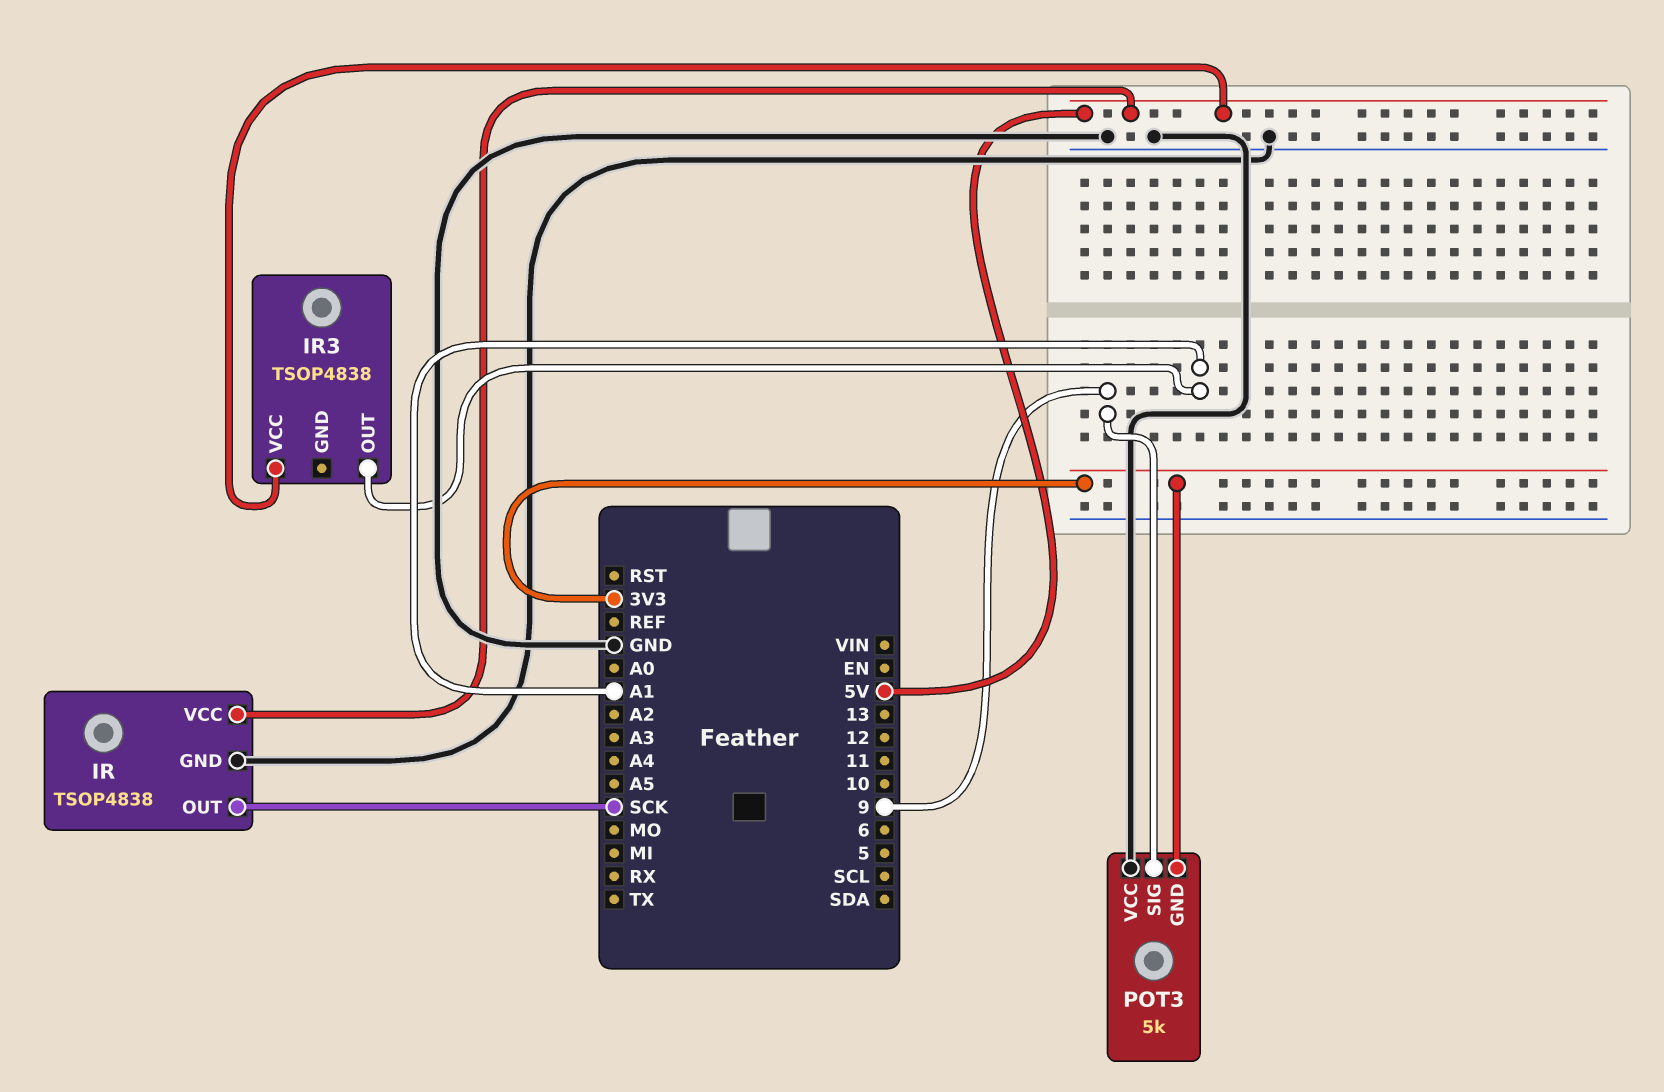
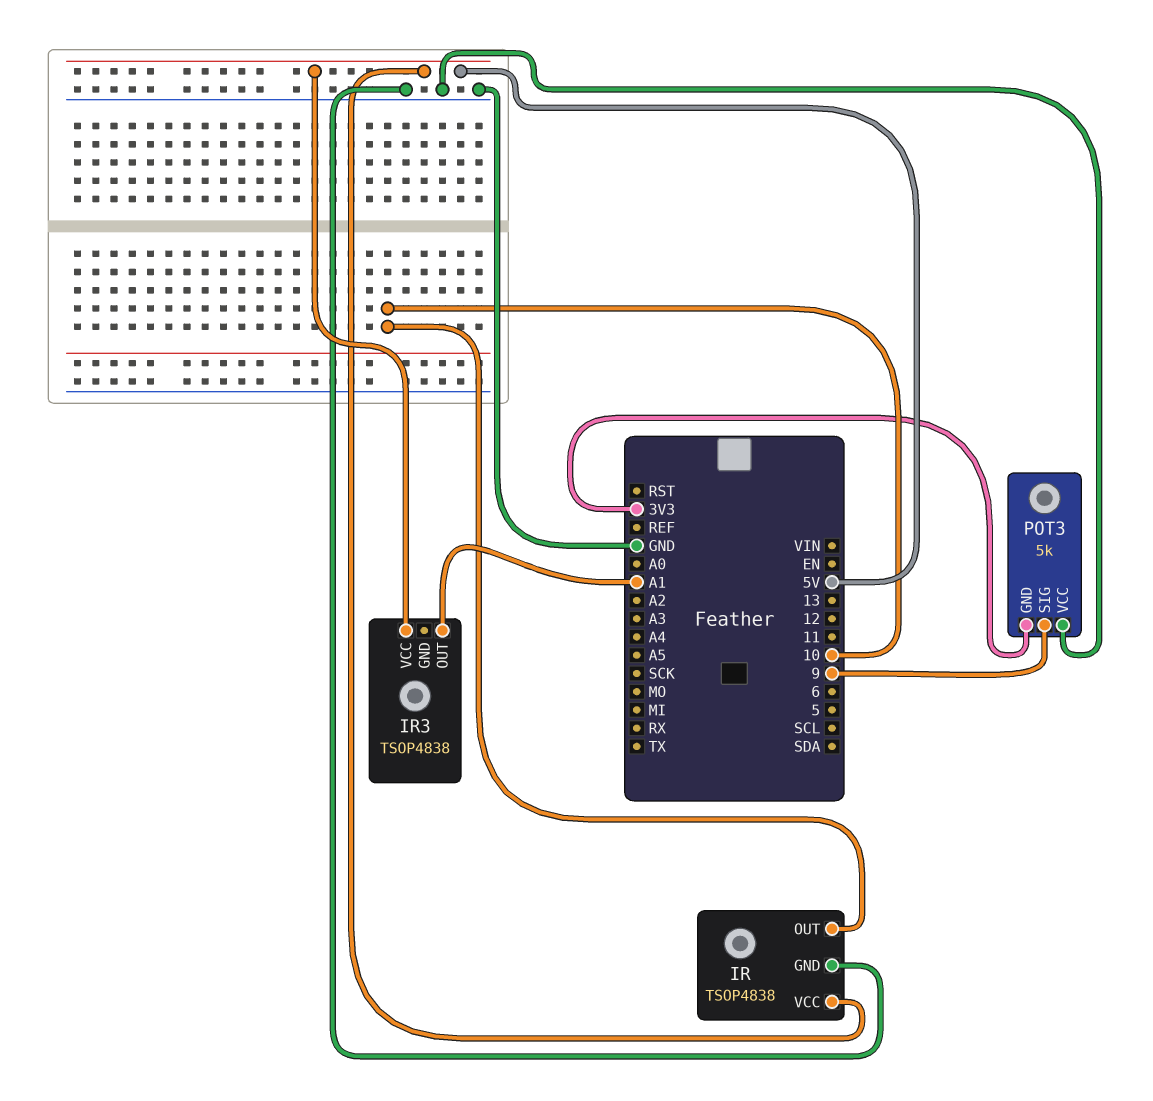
IR pin OUT: SCK -> 10

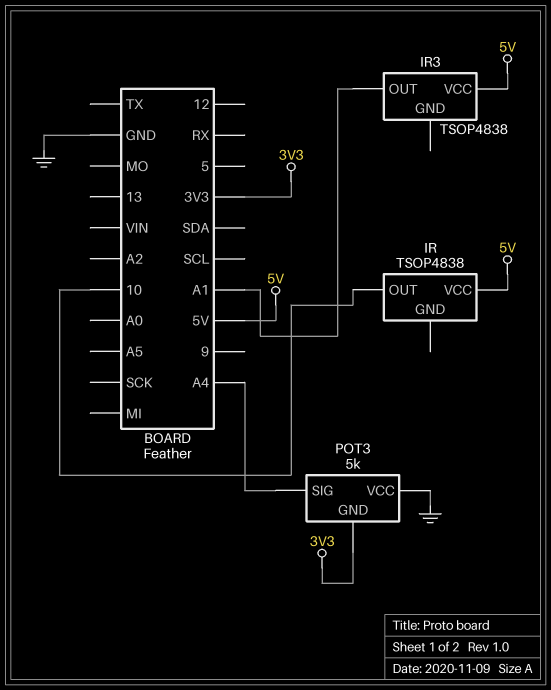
IR pin GND: GND -> none
POT3 pin SIG: 9 -> A4

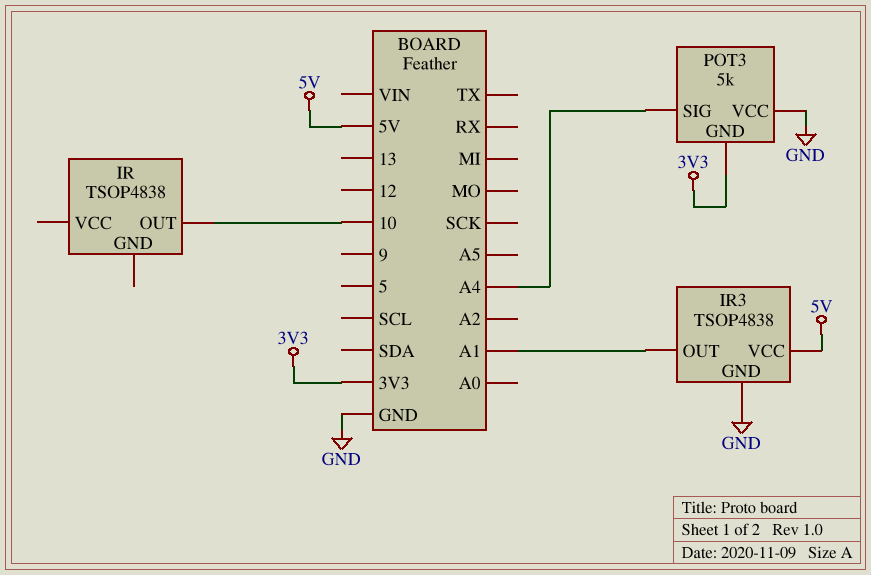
IR pin VCC: 5V -> none
IR3 pin GND: none -> GND

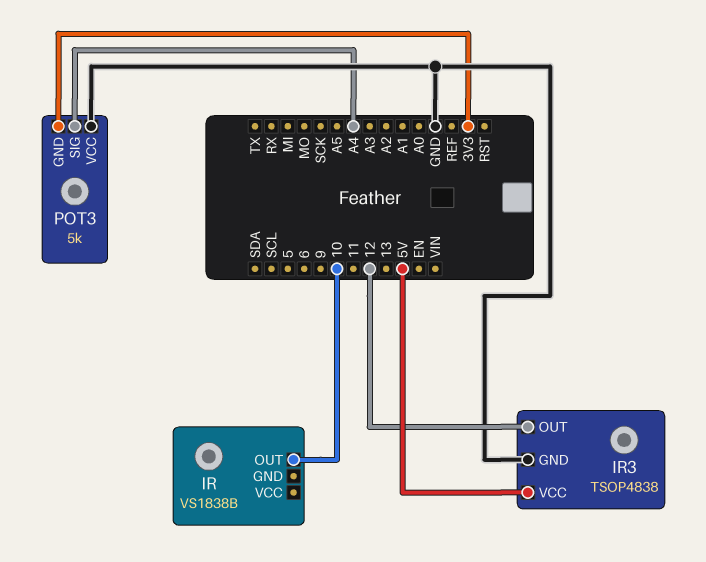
IR: TSOP4838 -> VS1838B
IR3 pin OUT: A1 -> 12

